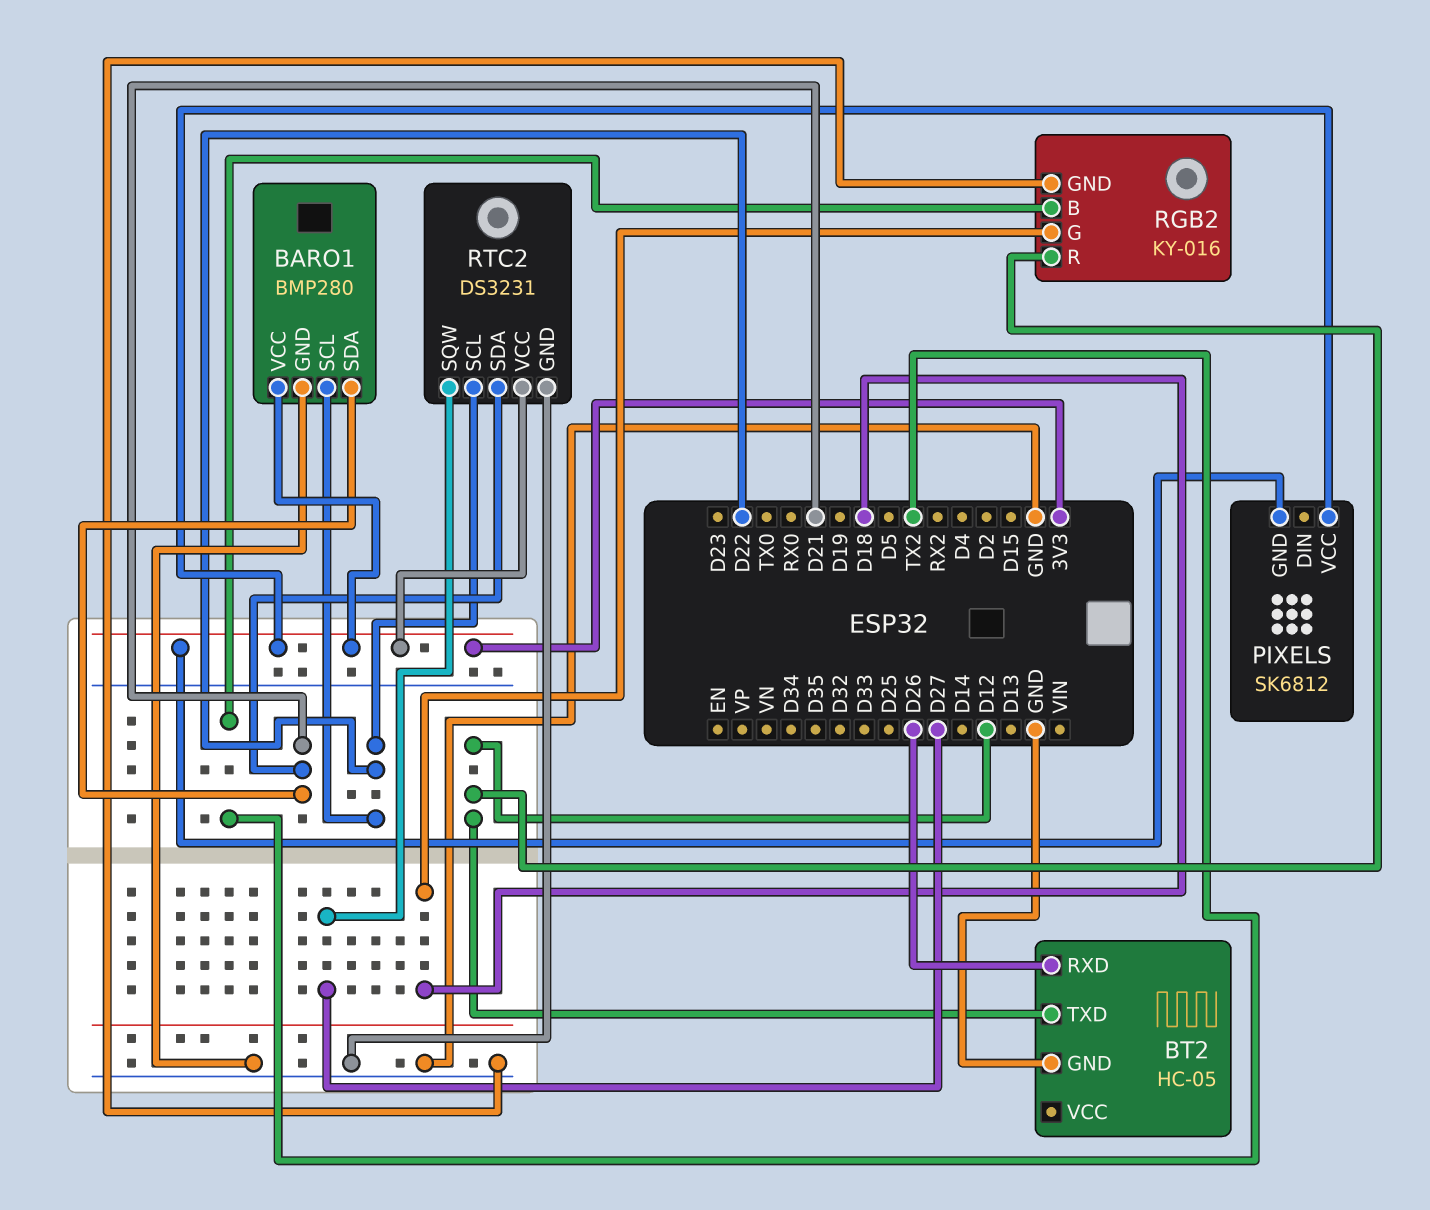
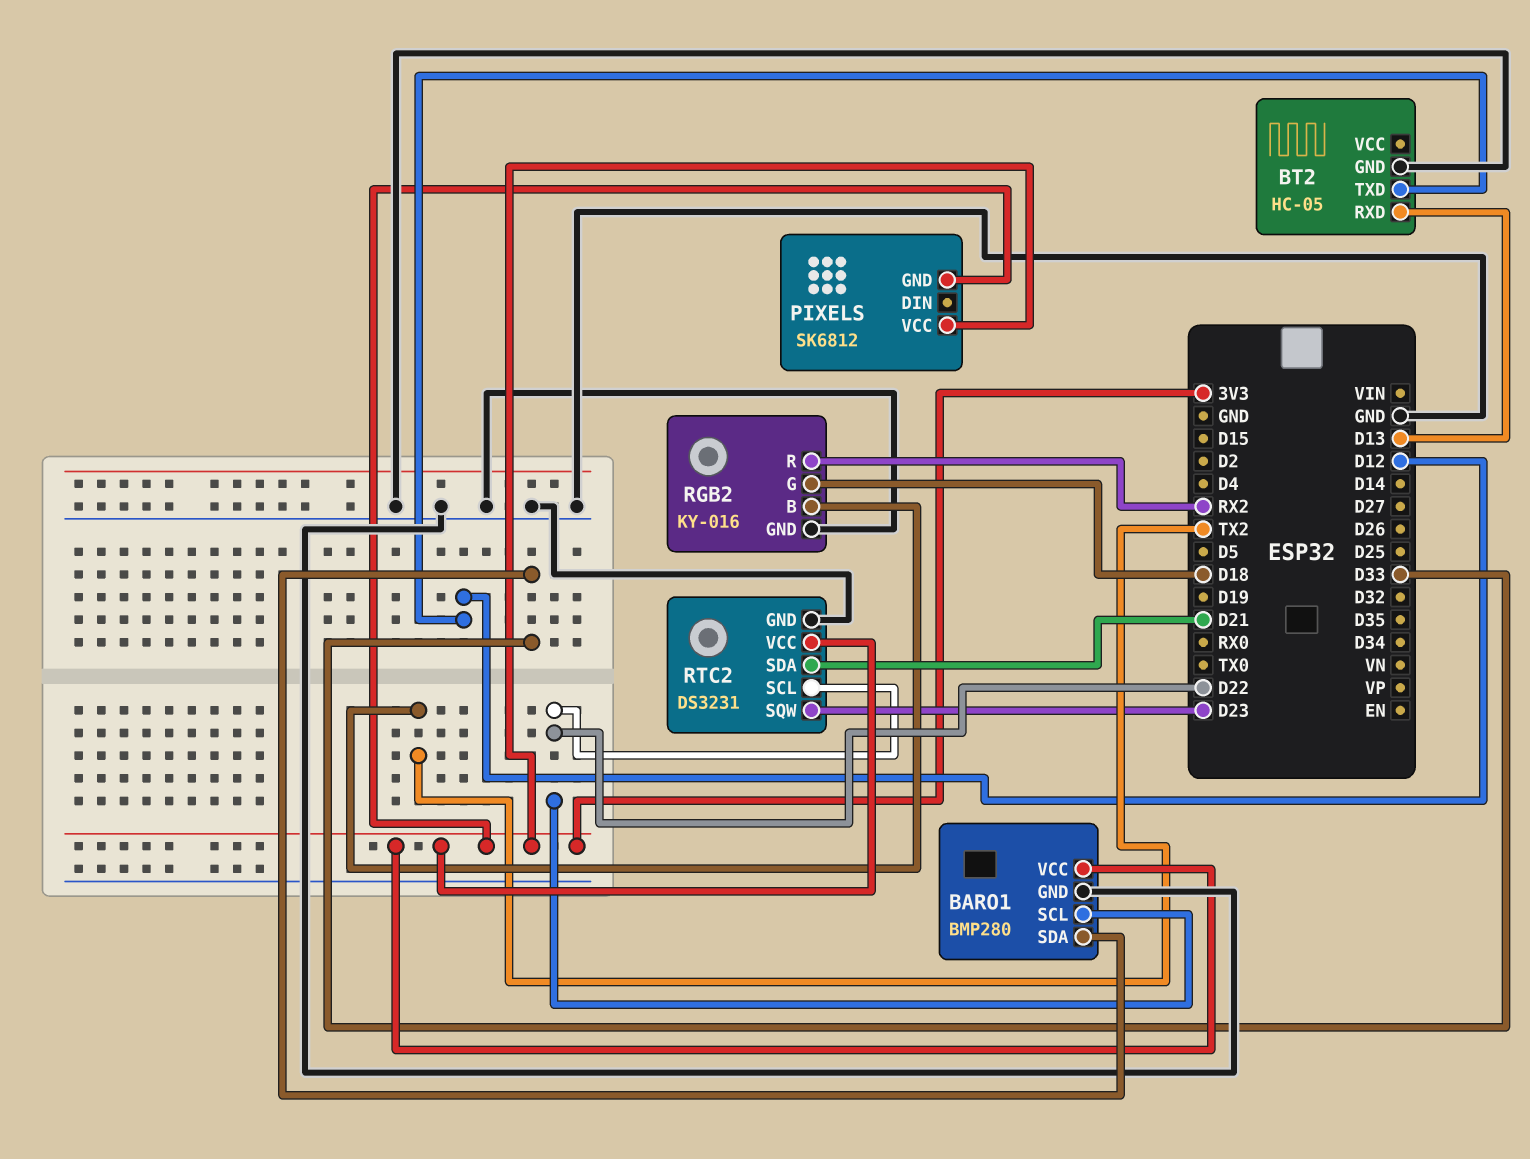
BARO1 pin SDA: D21 -> D33
BT2 pin RXD: D26 -> D13
RGB2 pin R: D12 -> RX2
RTC2 pin SQW: D27 -> D23

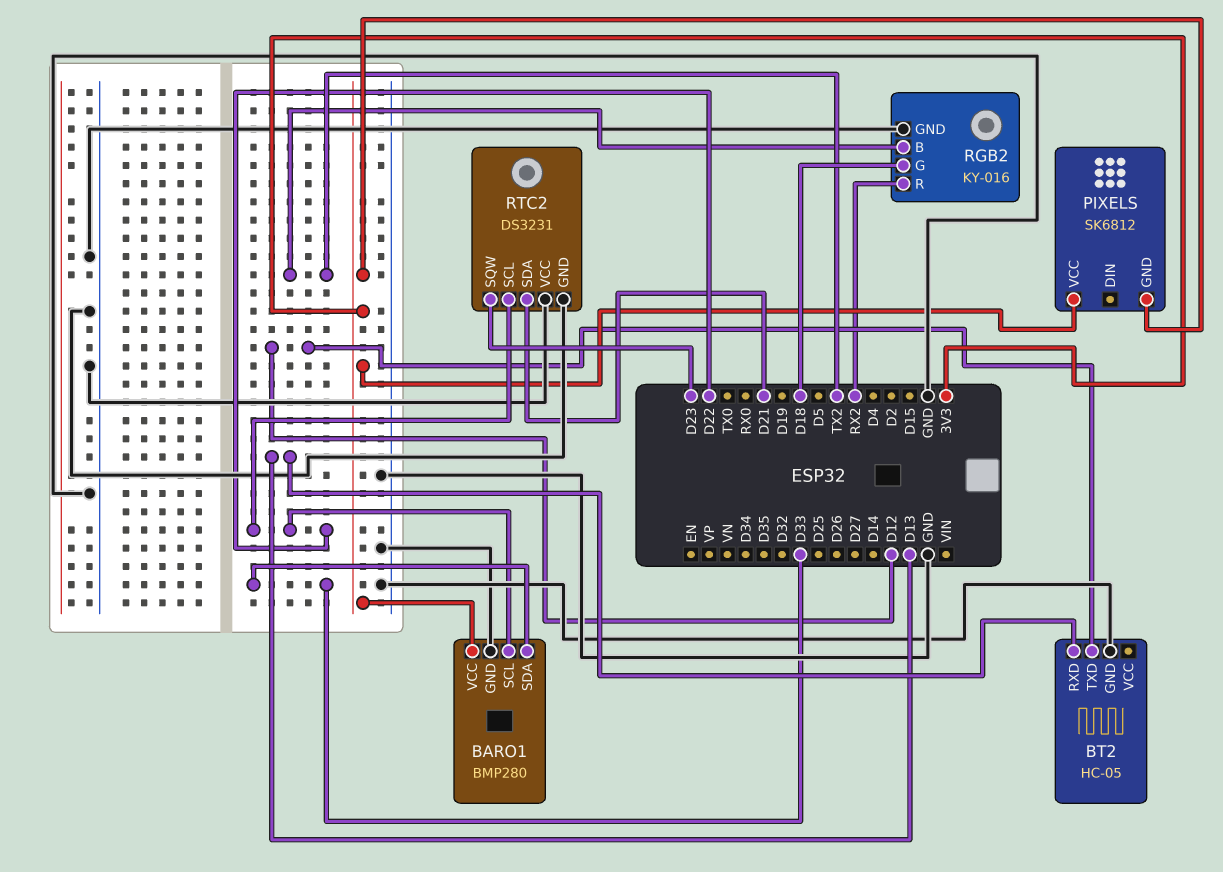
RTC2 pin VCC: 3V3 -> GND

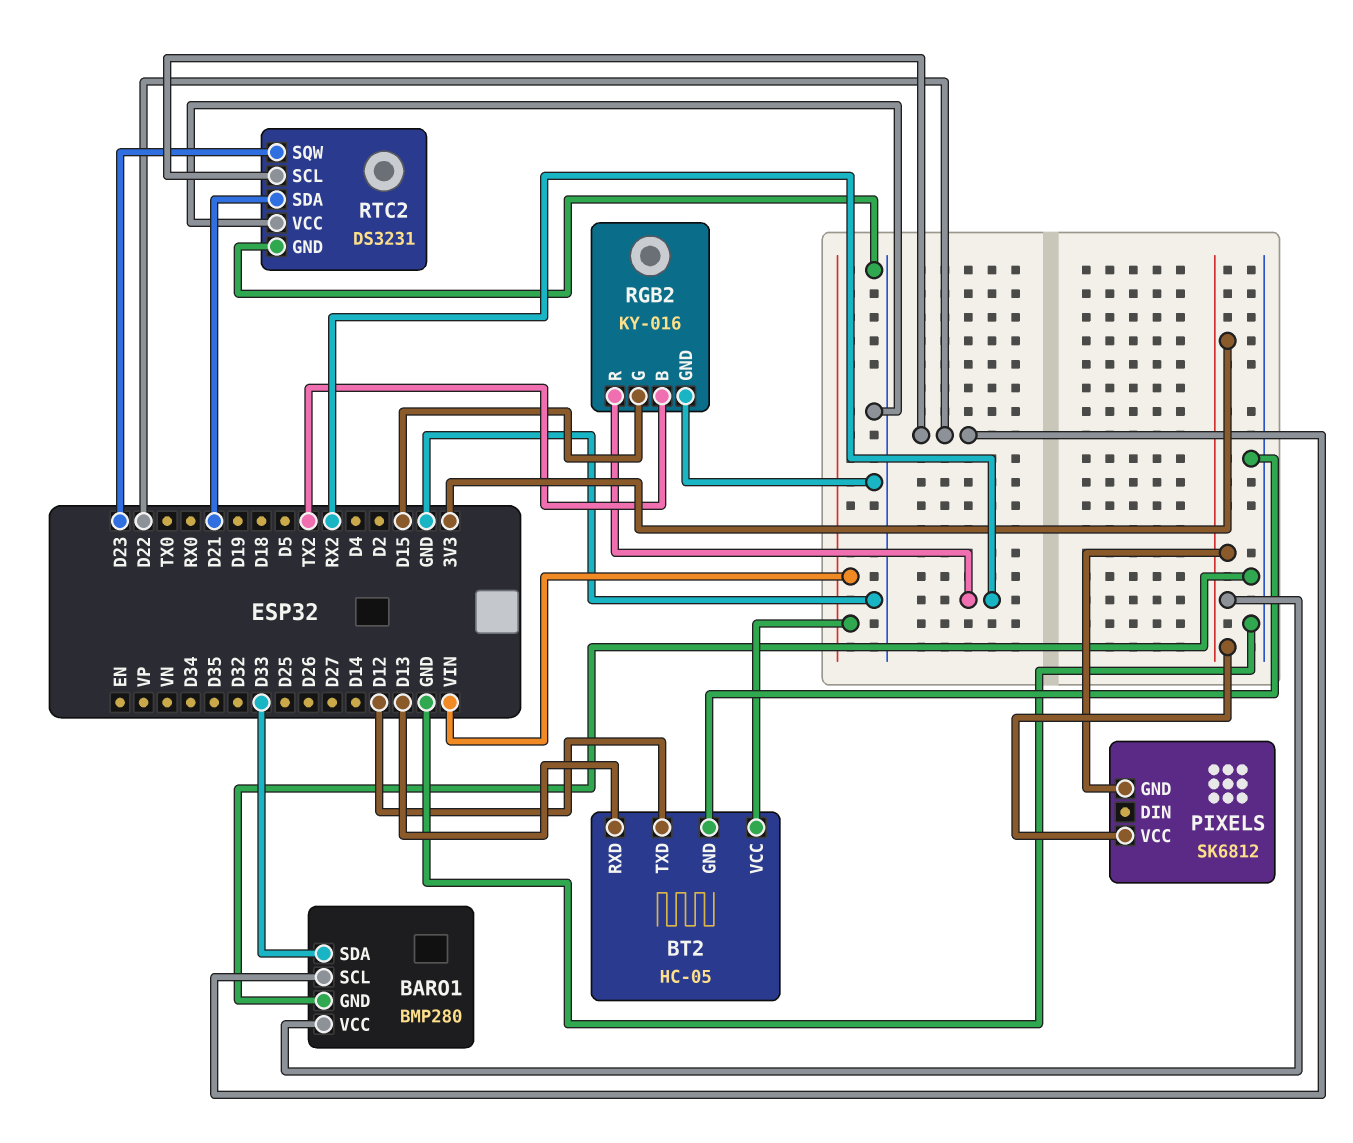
BT2 pin VCC: none -> VIN
RGB2 pin G: D18 -> D15

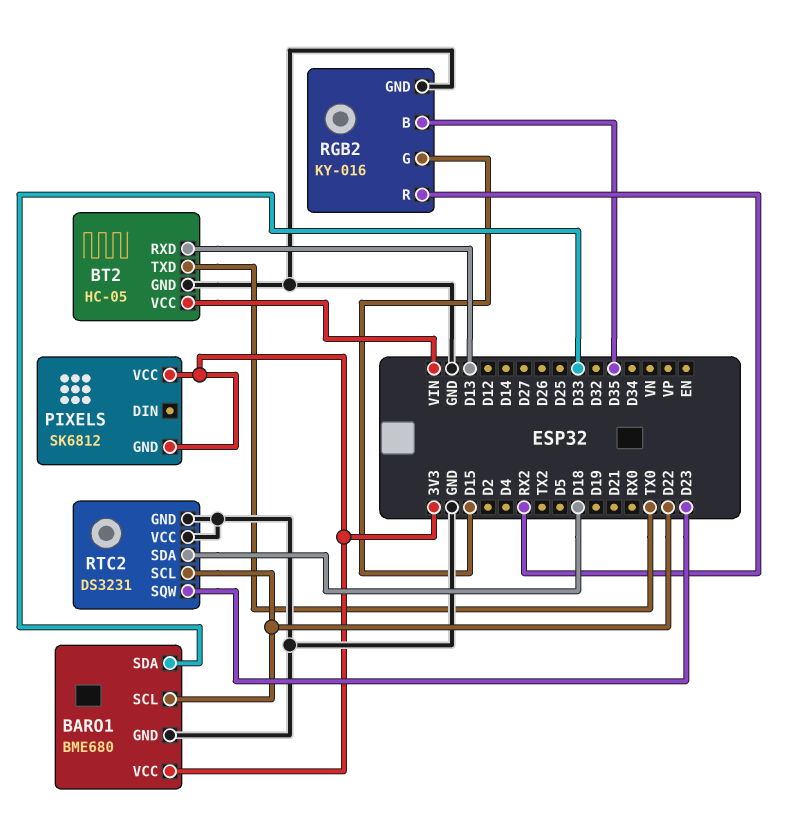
BARO1: BMP280 -> BME680
BT2 pin TXD: D12 -> TX0
RGB2 pin B: TX2 -> D35
RTC2 pin SDA: D21 -> D18

